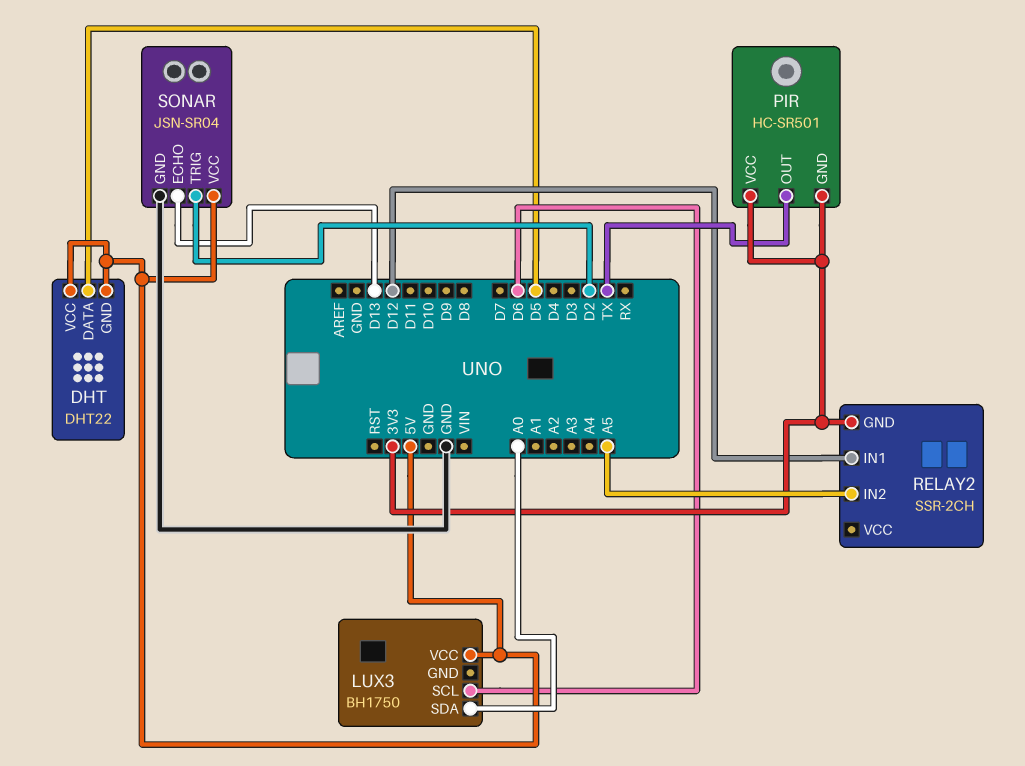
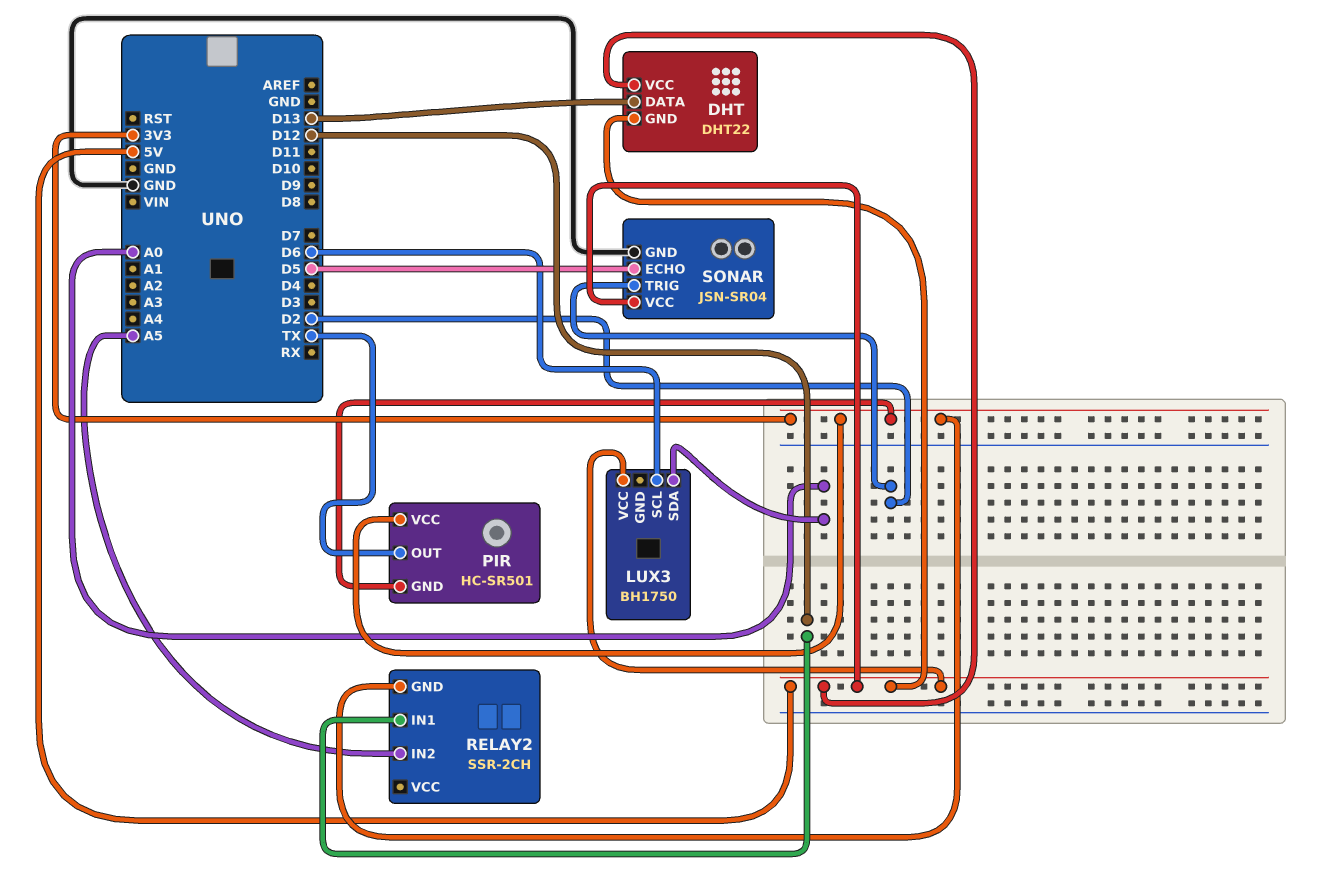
DHT pin DATA: D5 -> D13
SONAR pin ECHO: D13 -> D5

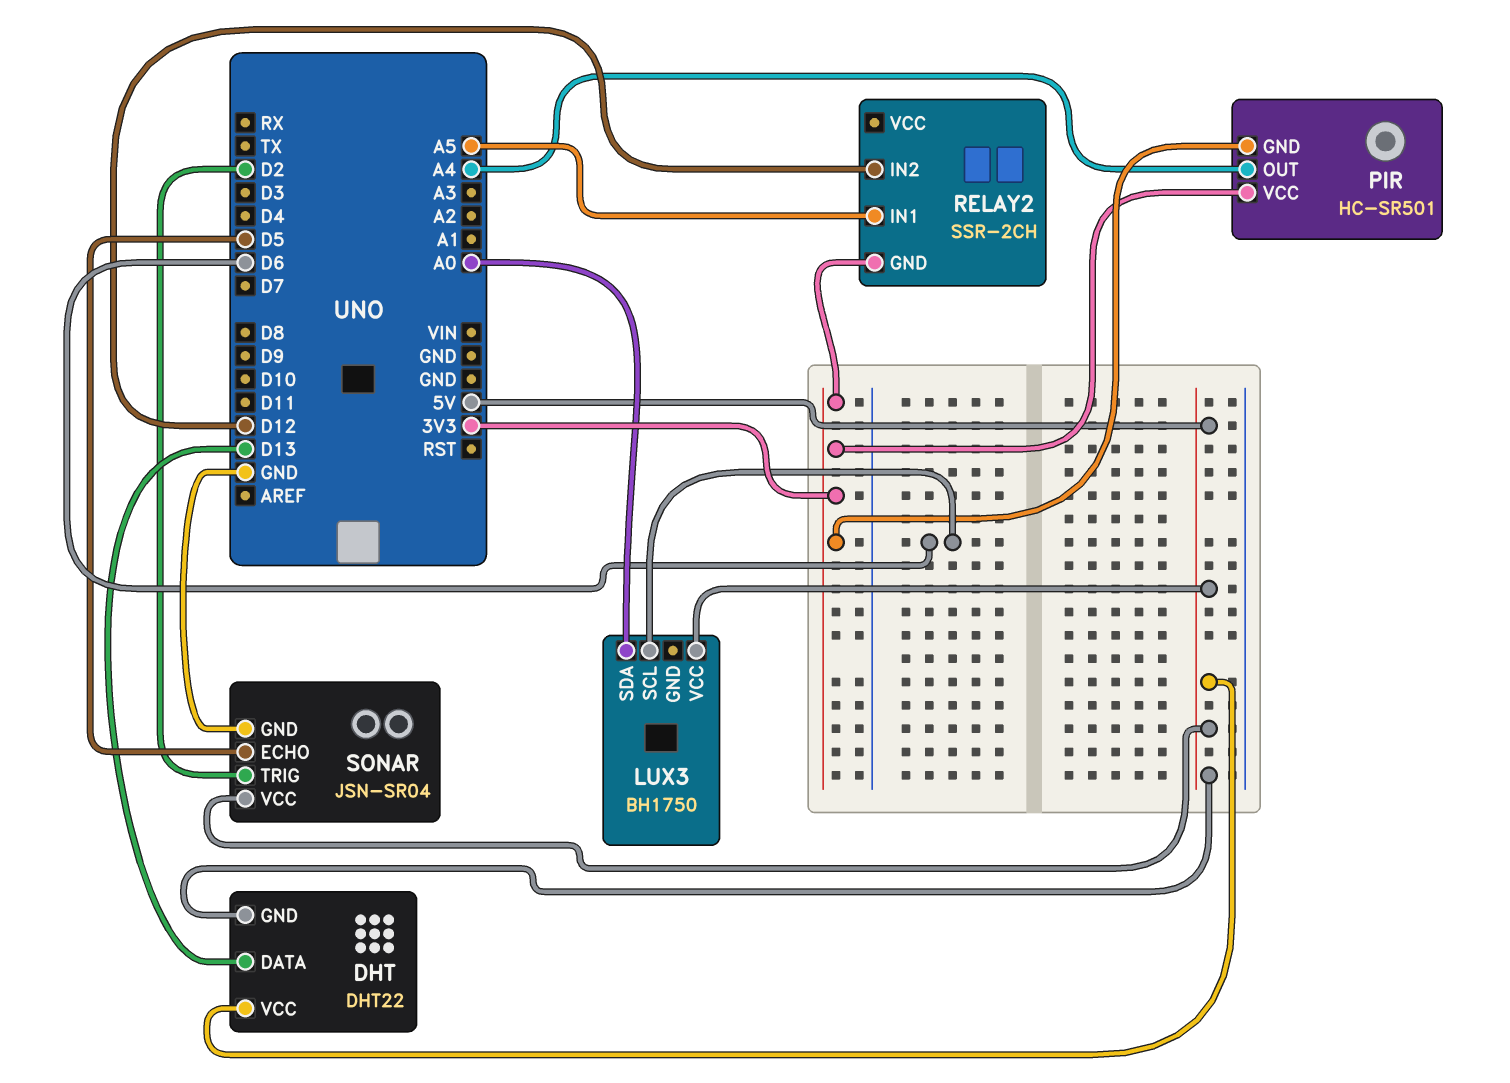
PIR pin OUT: TX -> A4
RELAY2 pin IN1: D12 -> A5
RELAY2 pin IN2: A5 -> D12

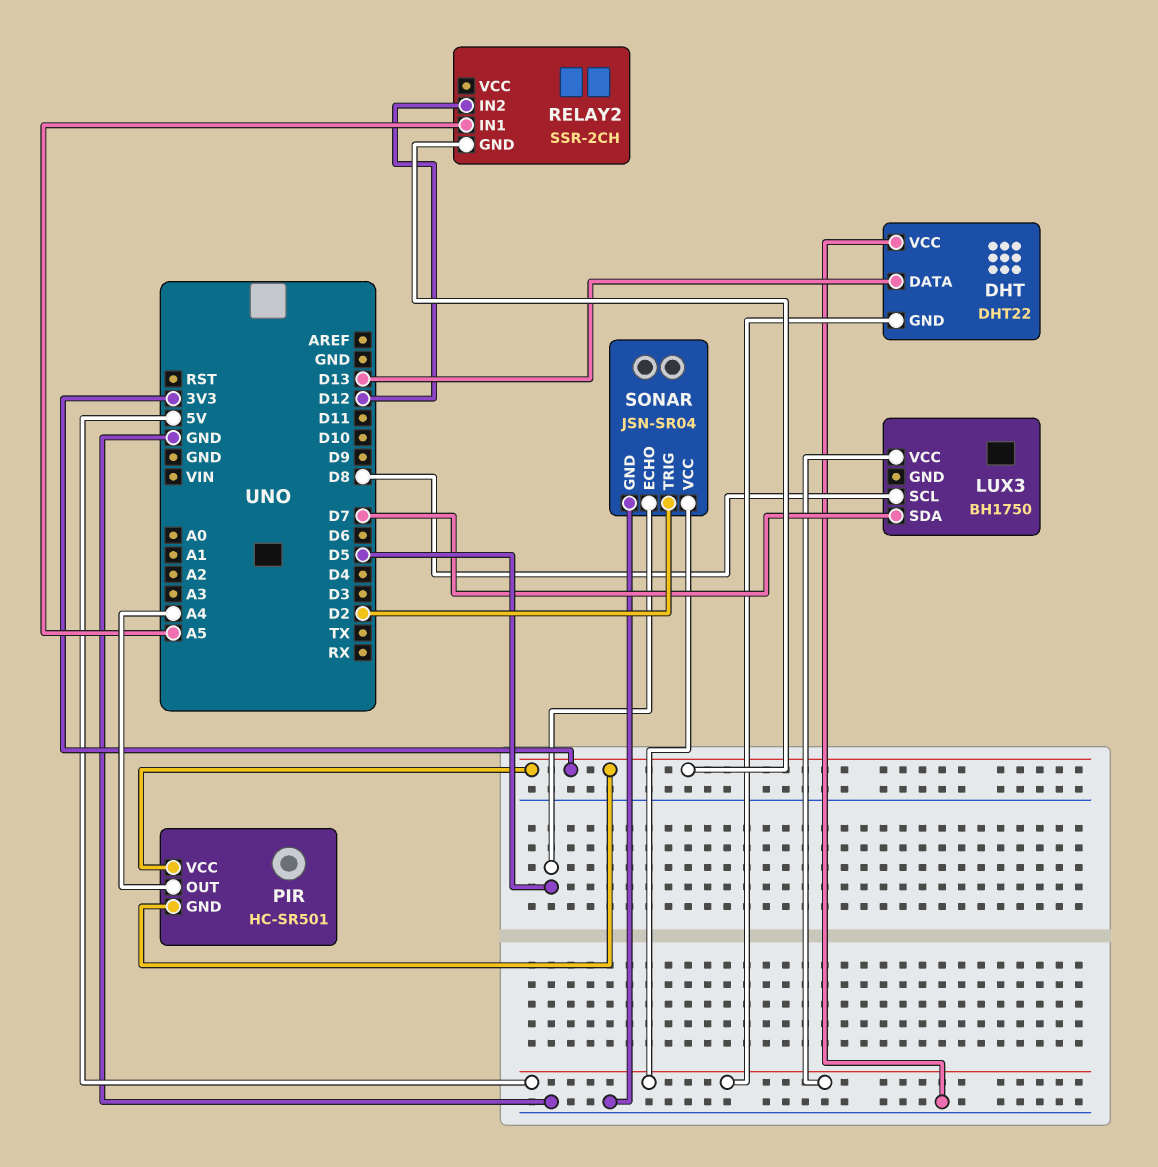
DHT pin VCC: 5V -> GND
LUX3 pin SCL: D6 -> D8
LUX3 pin SDA: A0 -> D7

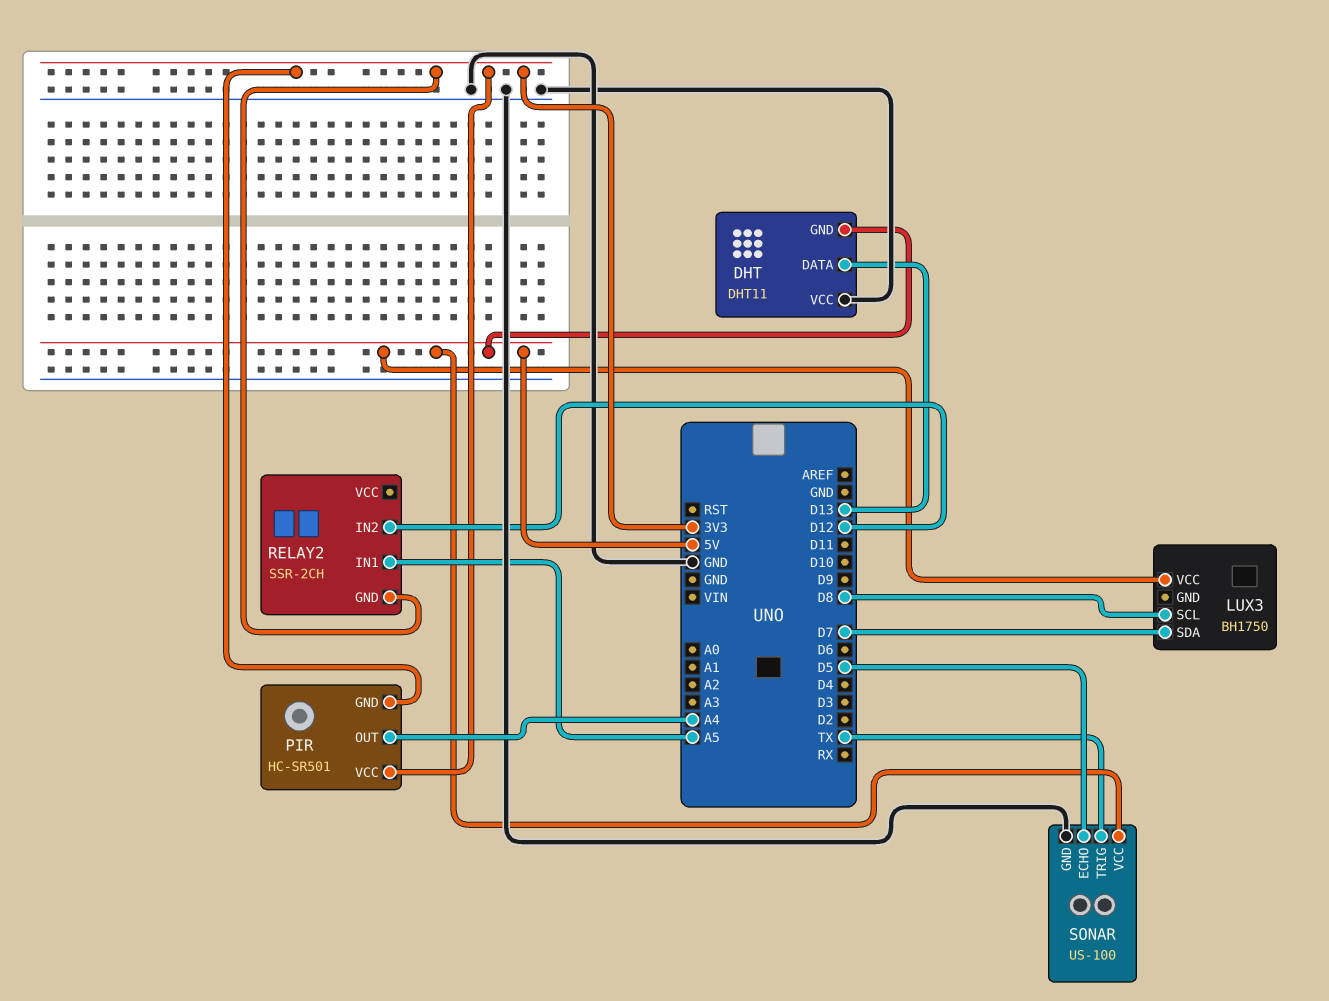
DHT: DHT22 -> DHT11
SONAR: JSN-SR04 -> US-100
SONAR pin TRIG: D2 -> TX

